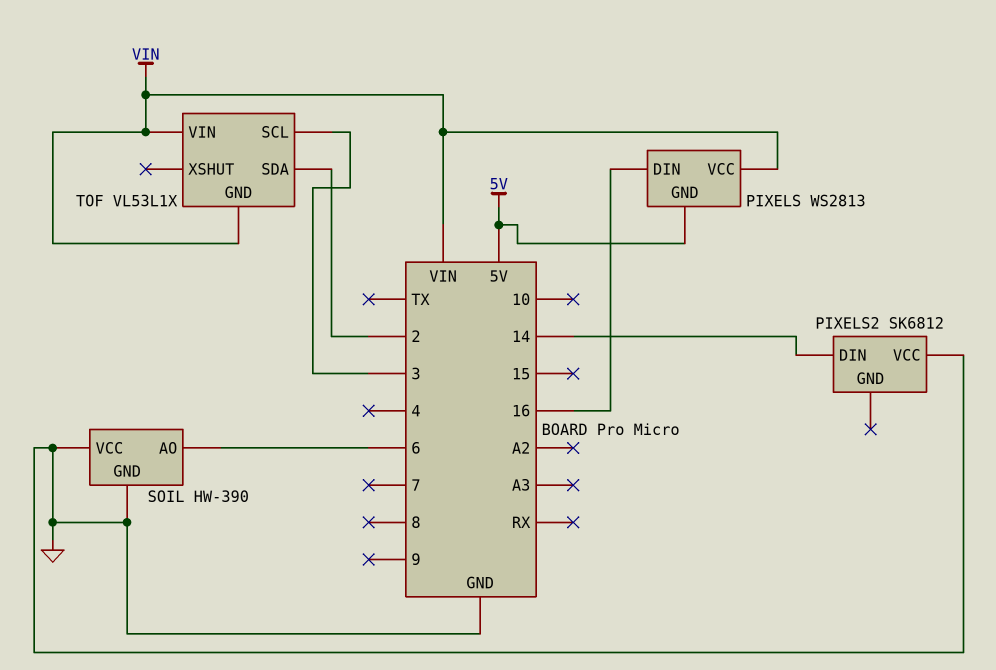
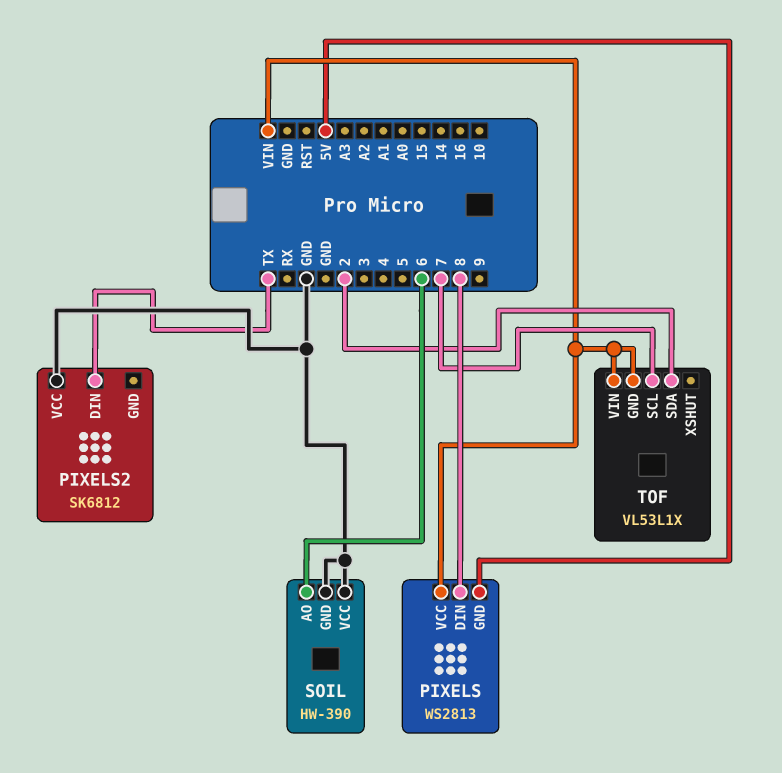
PIXELS pin DIN: 16 -> 8
PIXELS2 pin DIN: 14 -> TX
TOF pin SCL: 3 -> 7

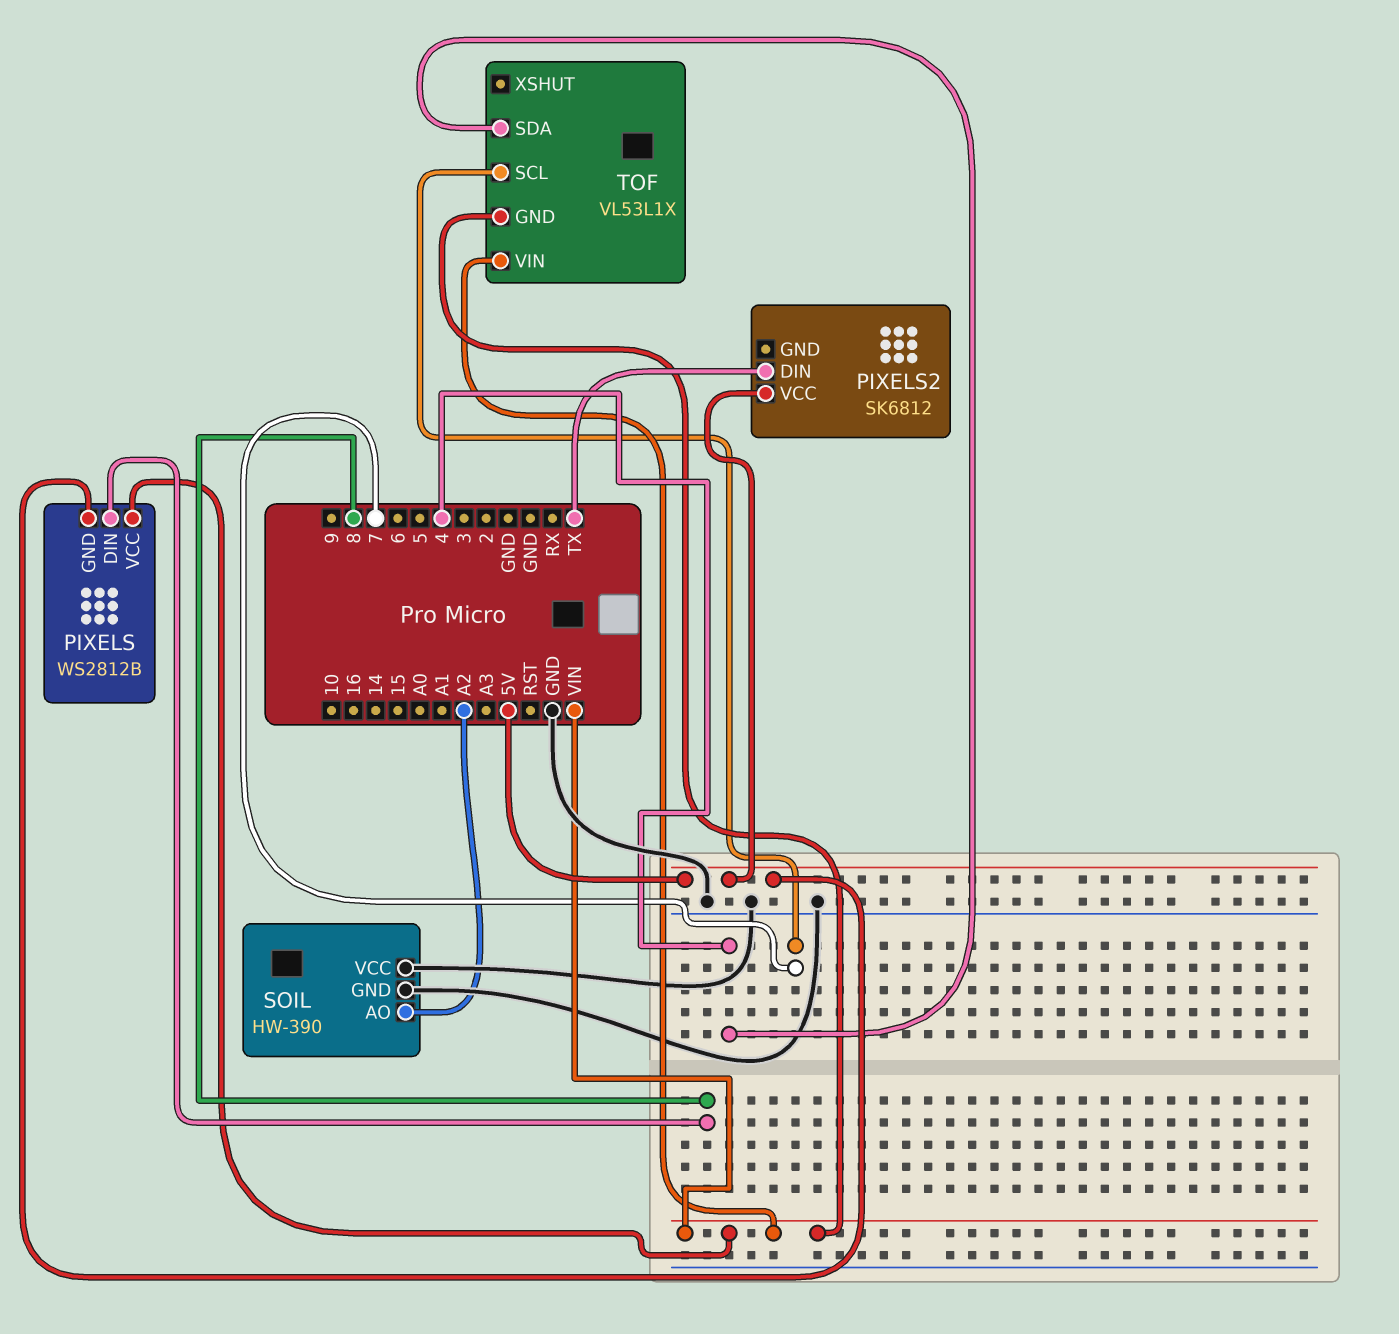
PIXELS: WS2813 -> WS2812B
PIXELS2 pin VCC: GND -> 5V
SOIL pin AO: 6 -> A2
TOF pin SDA: 2 -> 4

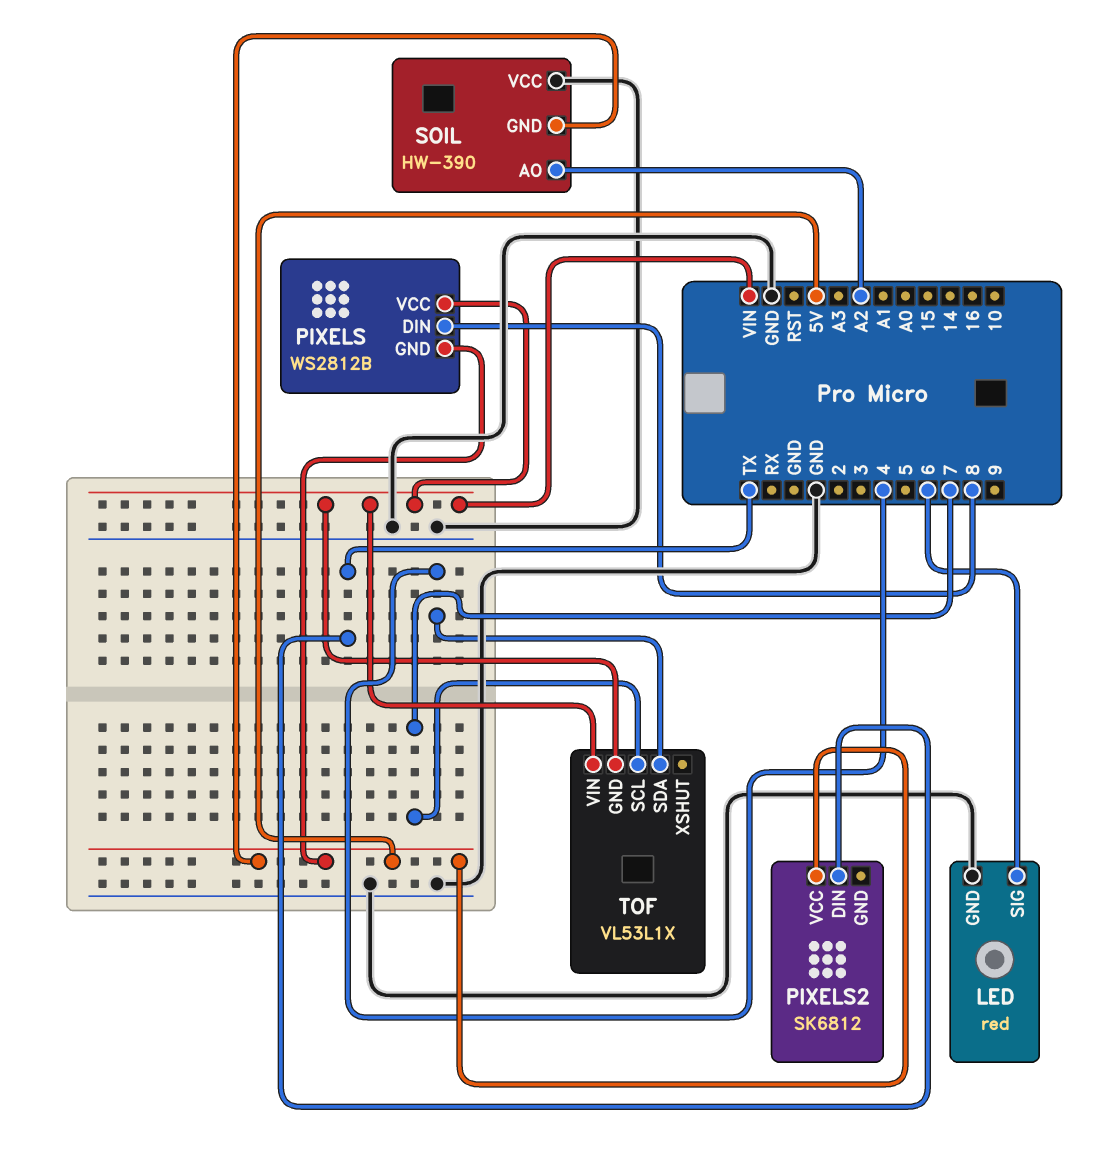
LED: none -> red
LED pin GND: none -> GND
LED pin SIG: none -> 6
SOIL pin GND: GND -> 5V

